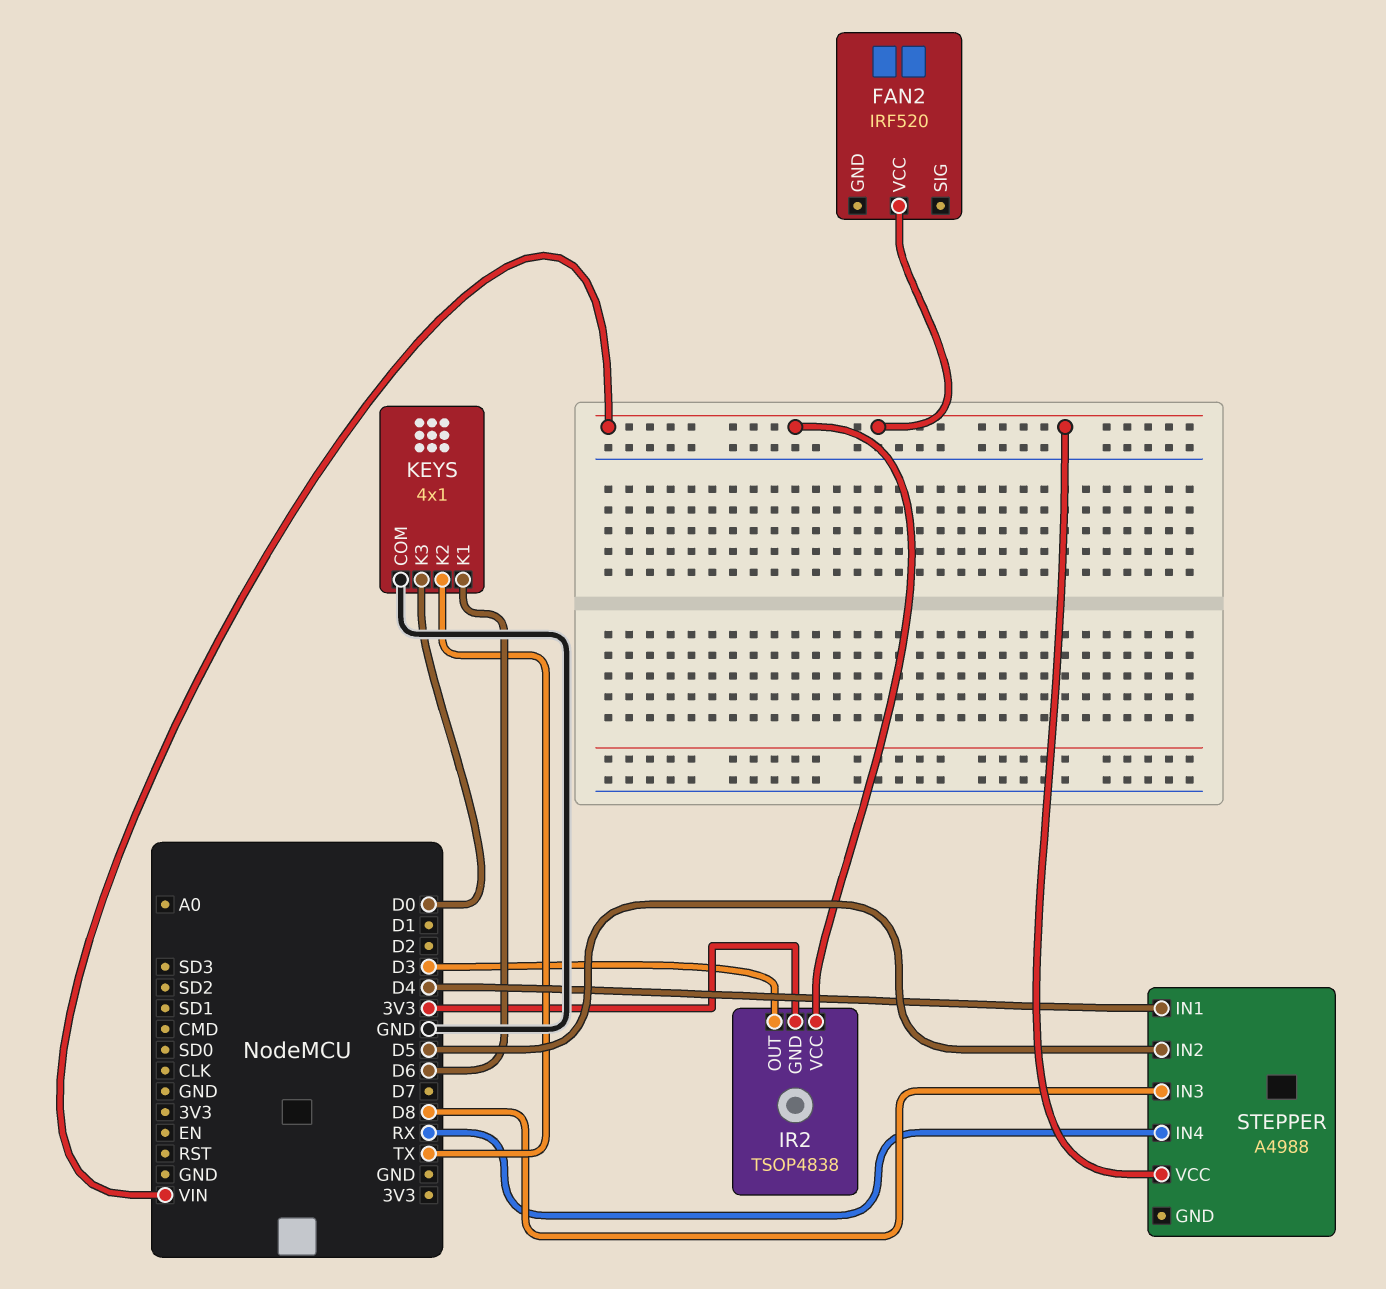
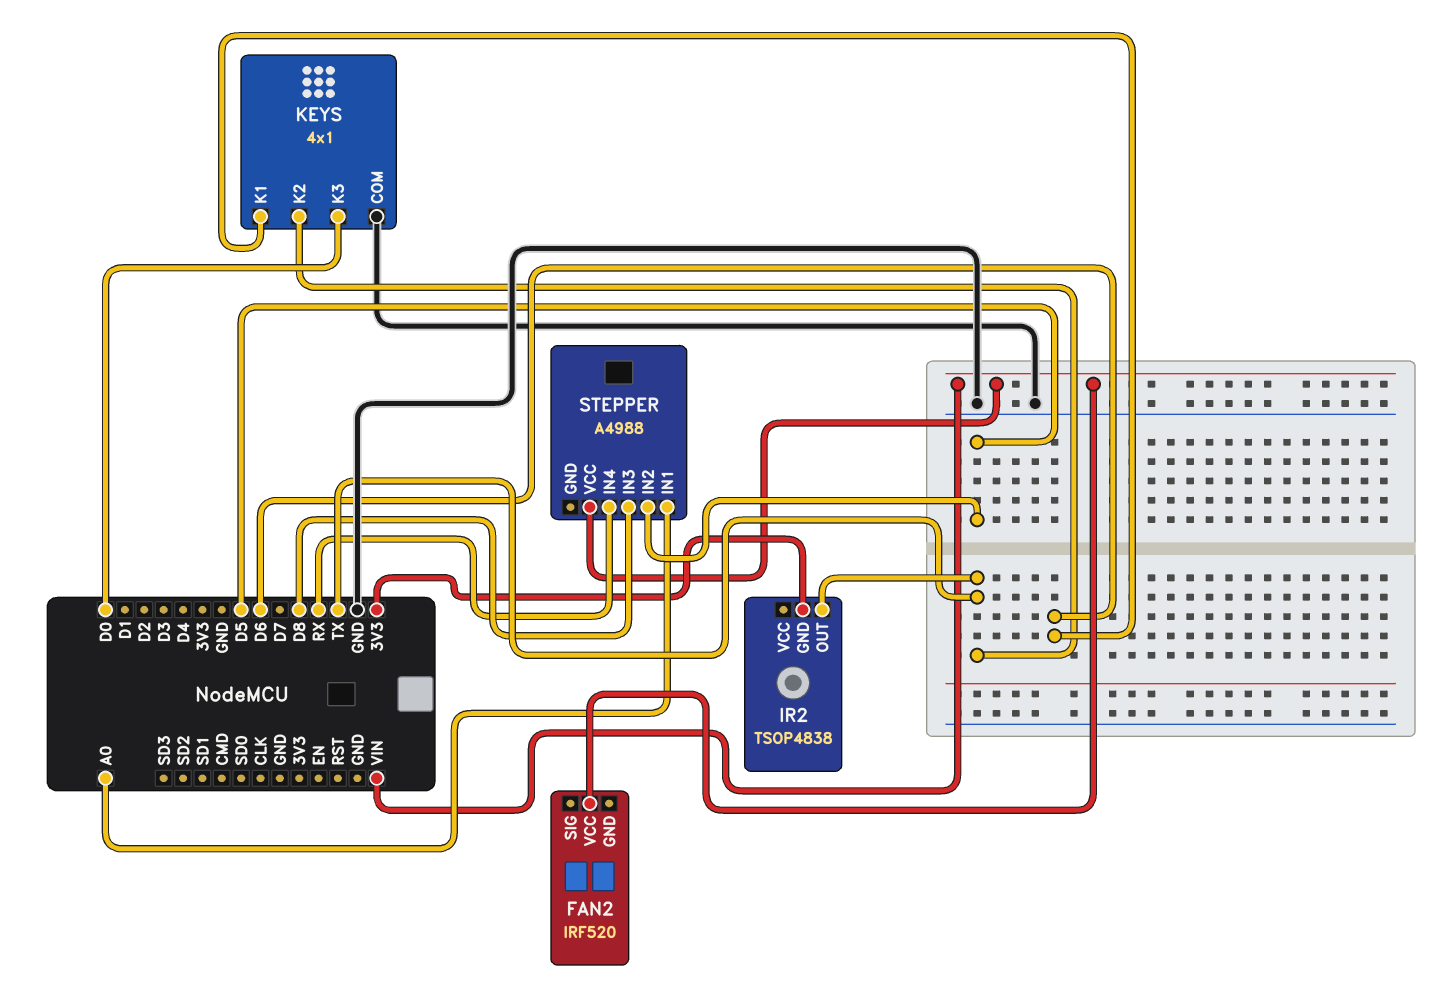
IR2 pin OUT: D3 -> TX
IR2 pin VCC: VIN -> none
STEPPER pin IN1: D4 -> A0

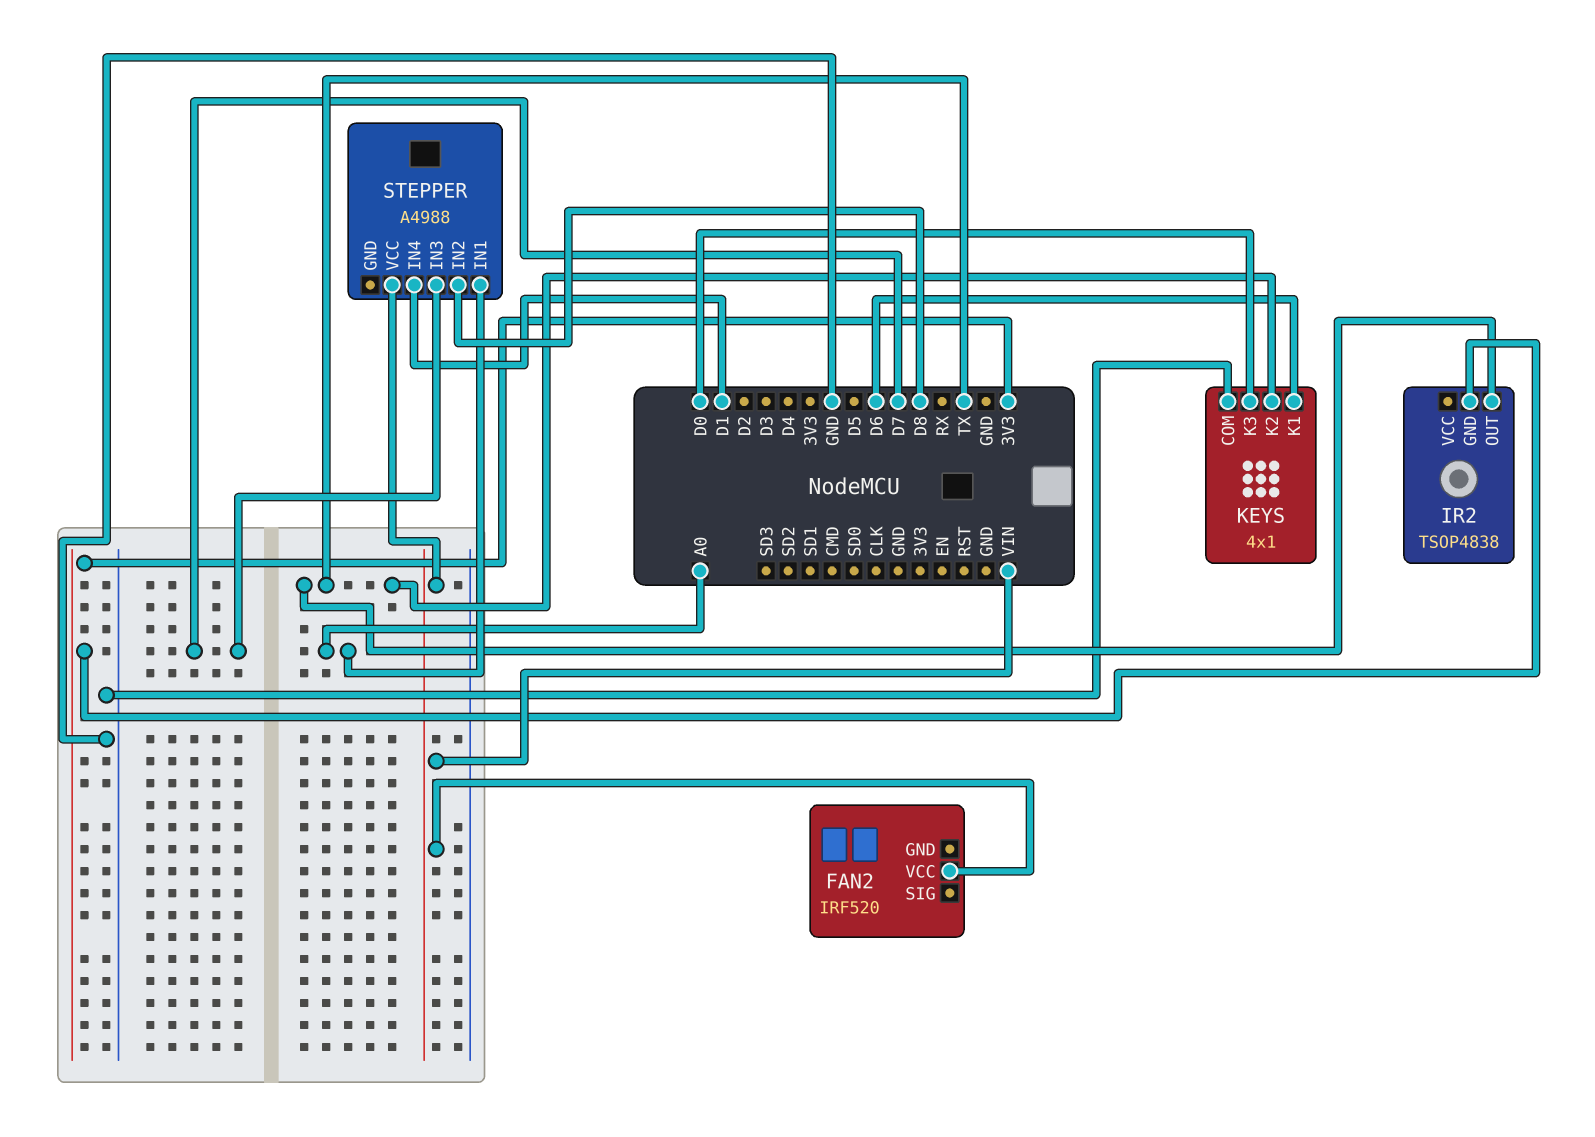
STEPPER pin IN2: D5 -> D8
STEPPER pin IN3: D8 -> D7
STEPPER pin IN4: RX -> D1

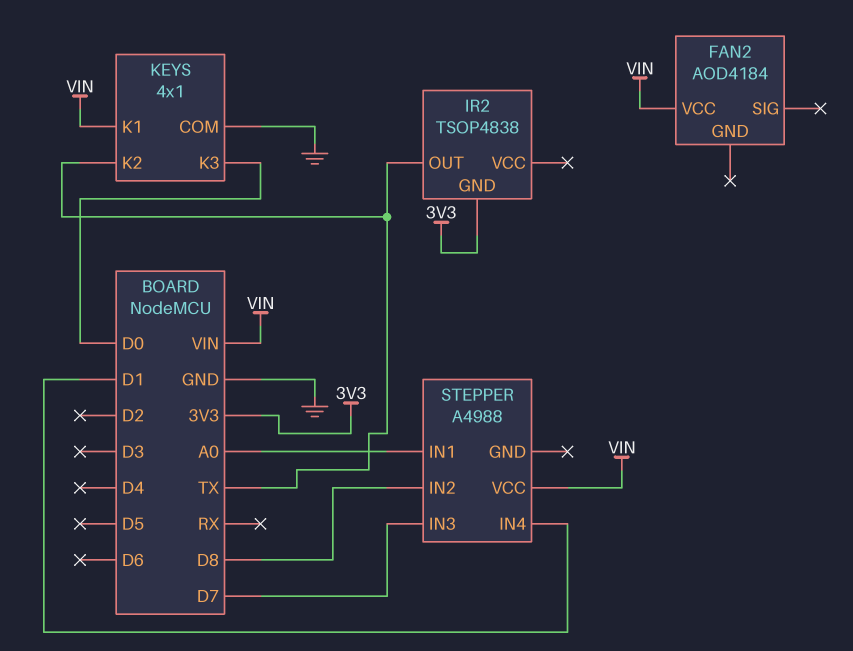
FAN2: IRF520 -> AOD4184
KEYS pin K1: D6 -> VIN

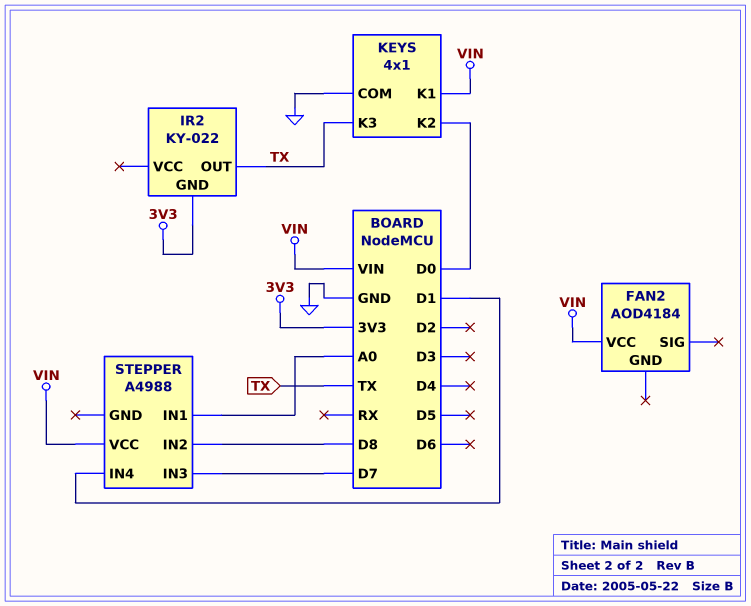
IR2: TSOP4838 -> KY-022
KEYS pin K2: TX -> D0
KEYS pin K3: D0 -> TX

